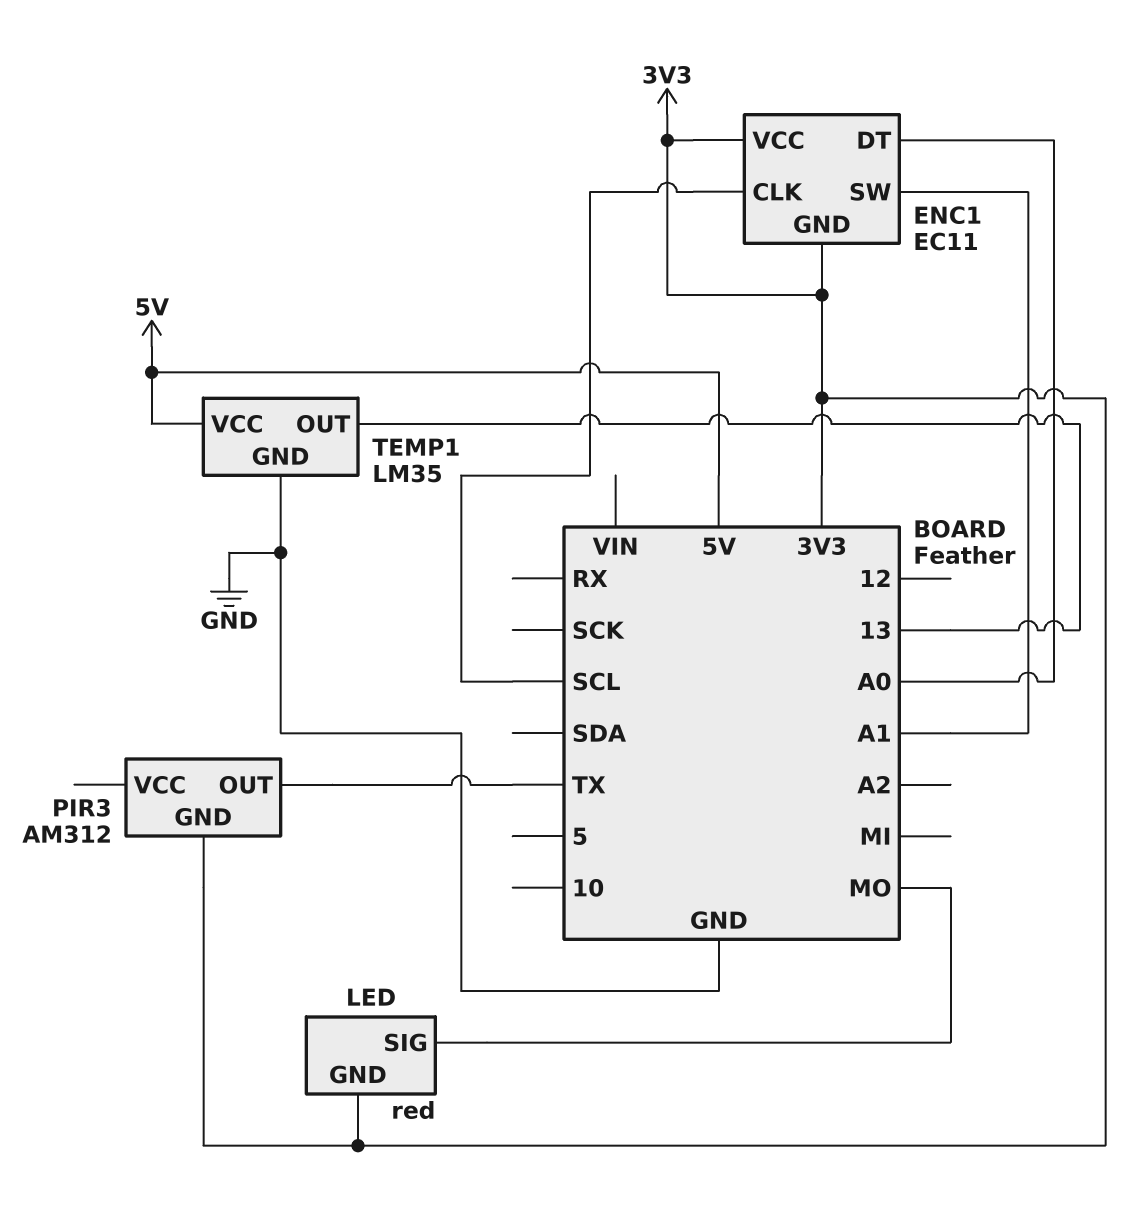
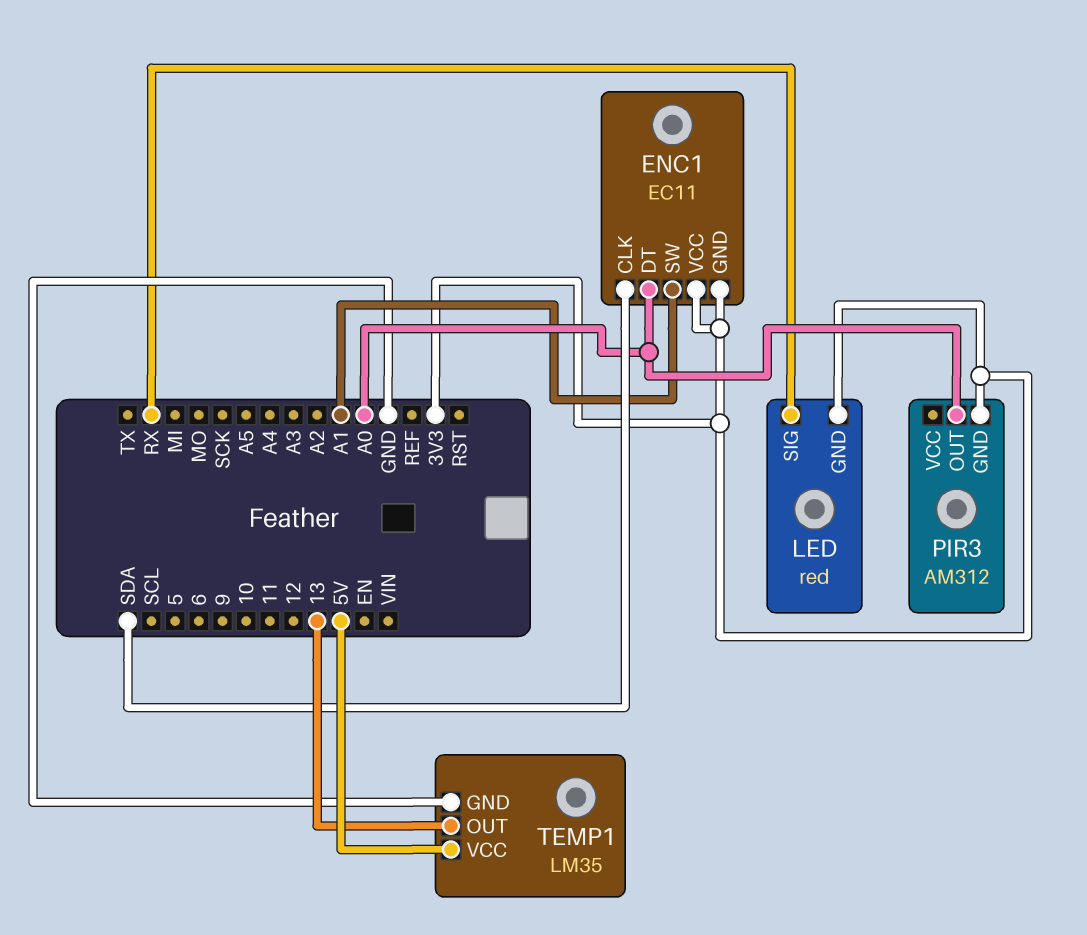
ENC1 pin CLK: SCL -> SDA
LED pin SIG: MO -> RX
PIR3 pin OUT: TX -> A0

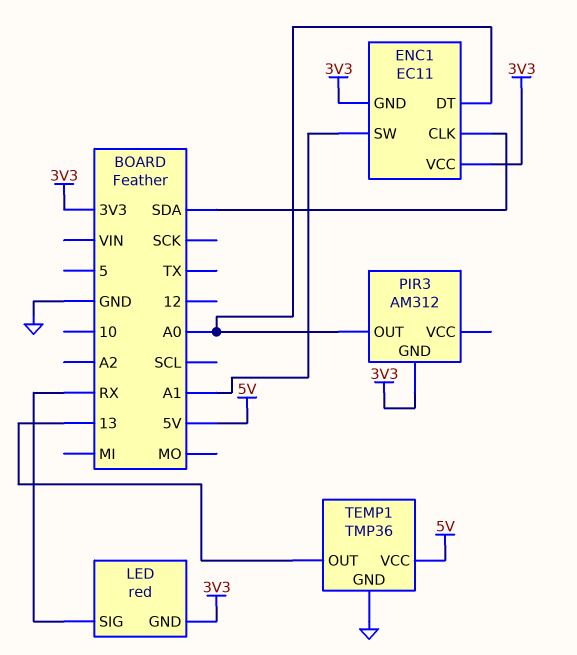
TEMP1: LM35 -> TMP36

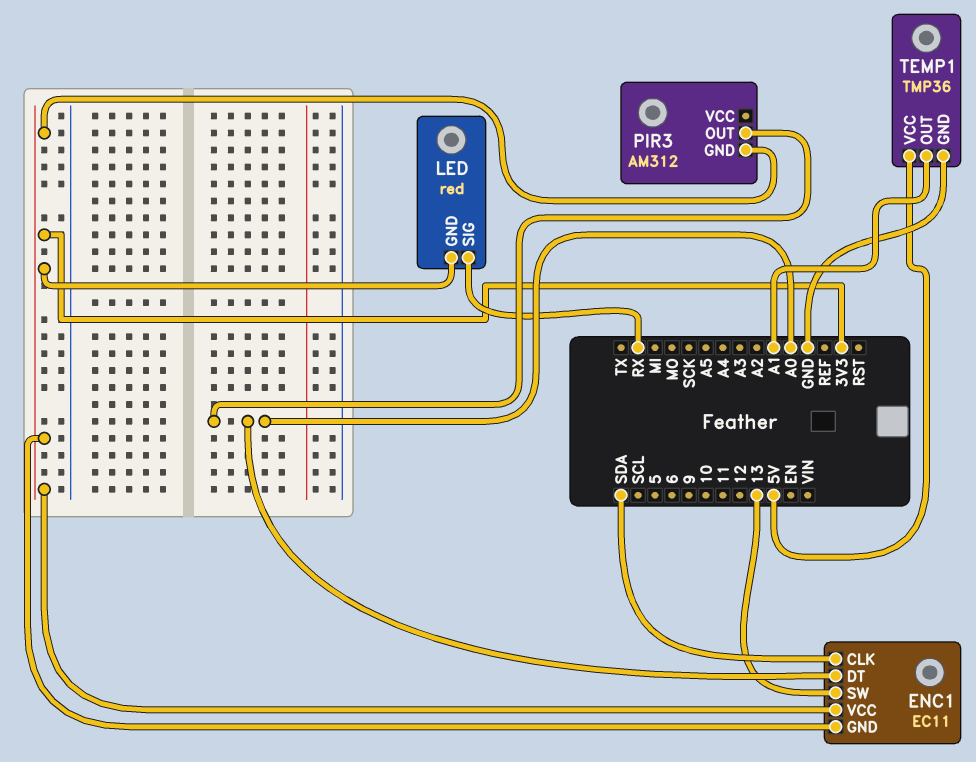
ENC1 pin SW: A1 -> 13
TEMP1 pin OUT: 13 -> A1

